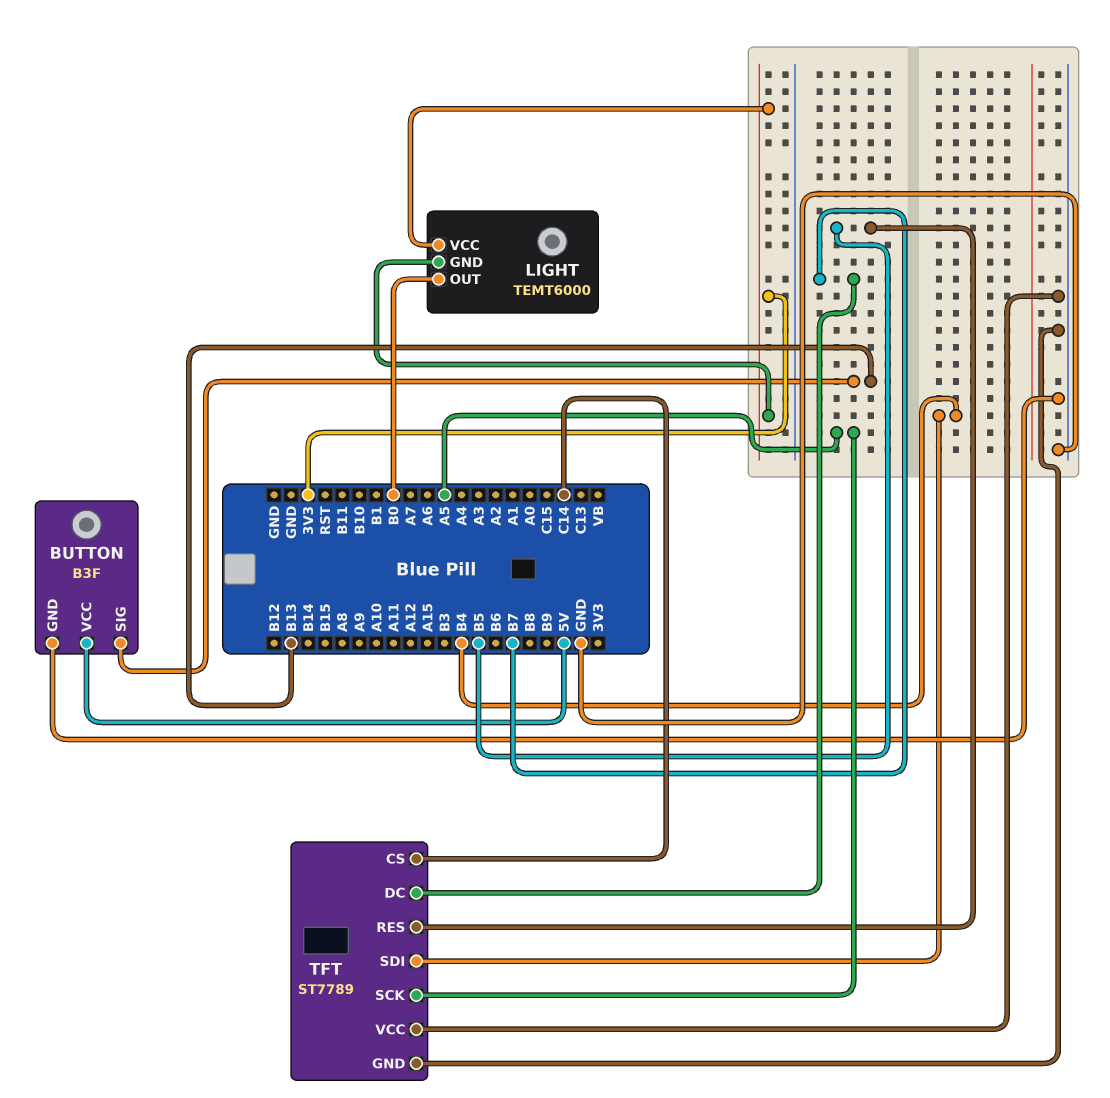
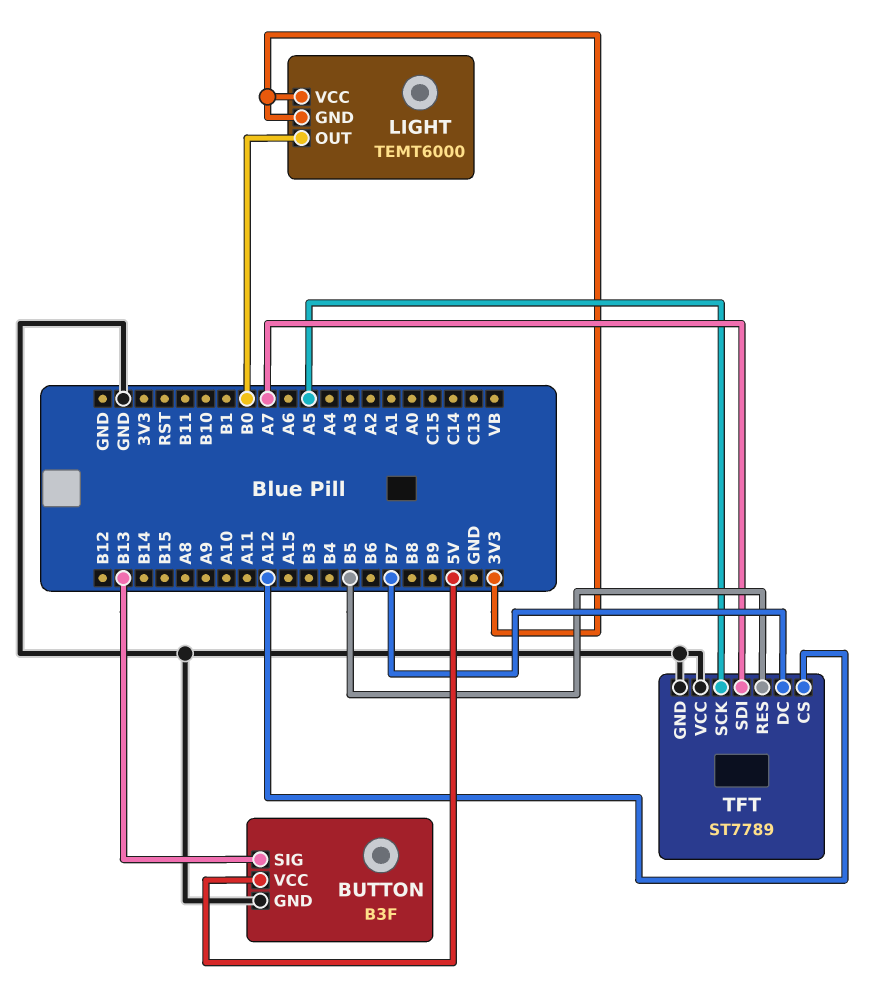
TFT pin CS: C14 -> A12
TFT pin SDI: B4 -> A7

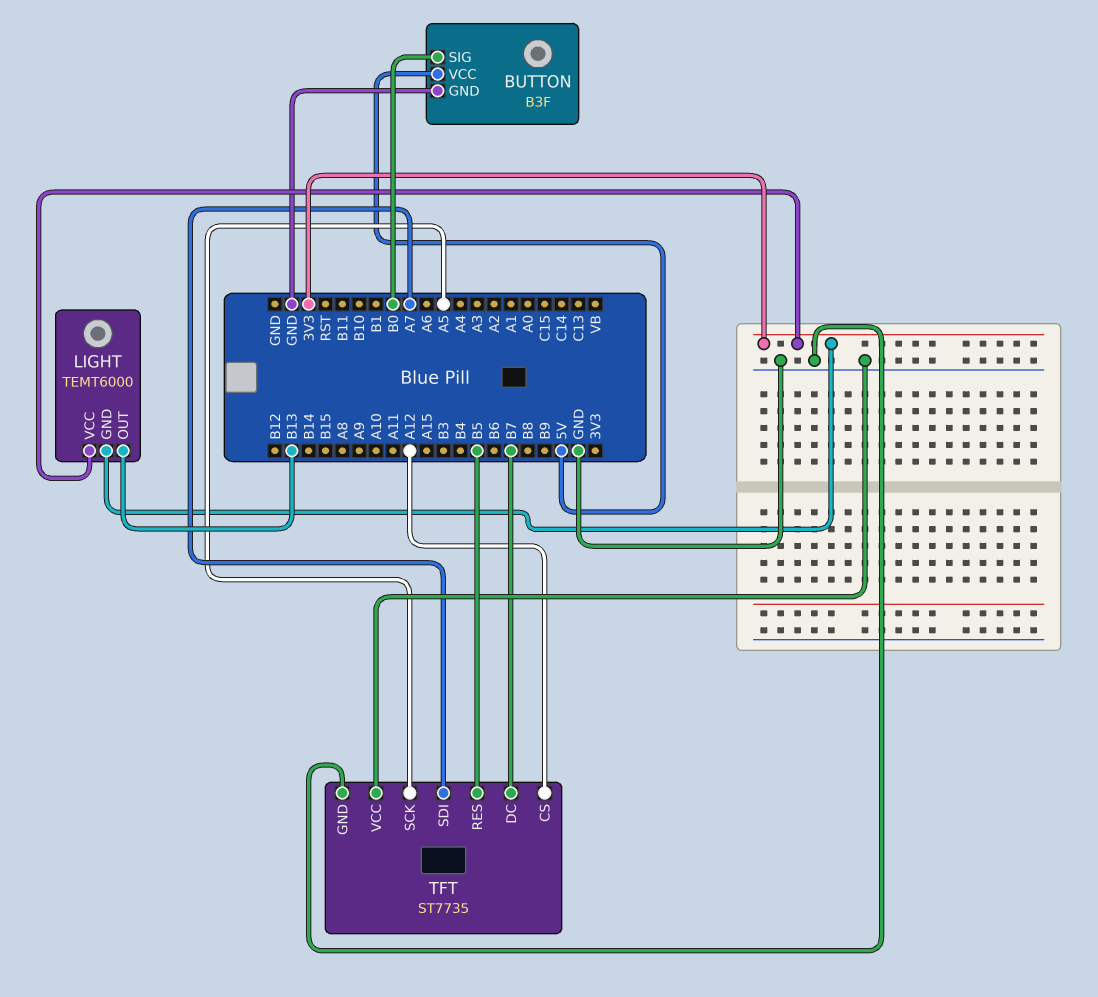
BUTTON pin SIG: B13 -> B0
LIGHT pin OUT: B0 -> B13
TFT: ST7789 -> ST7735

